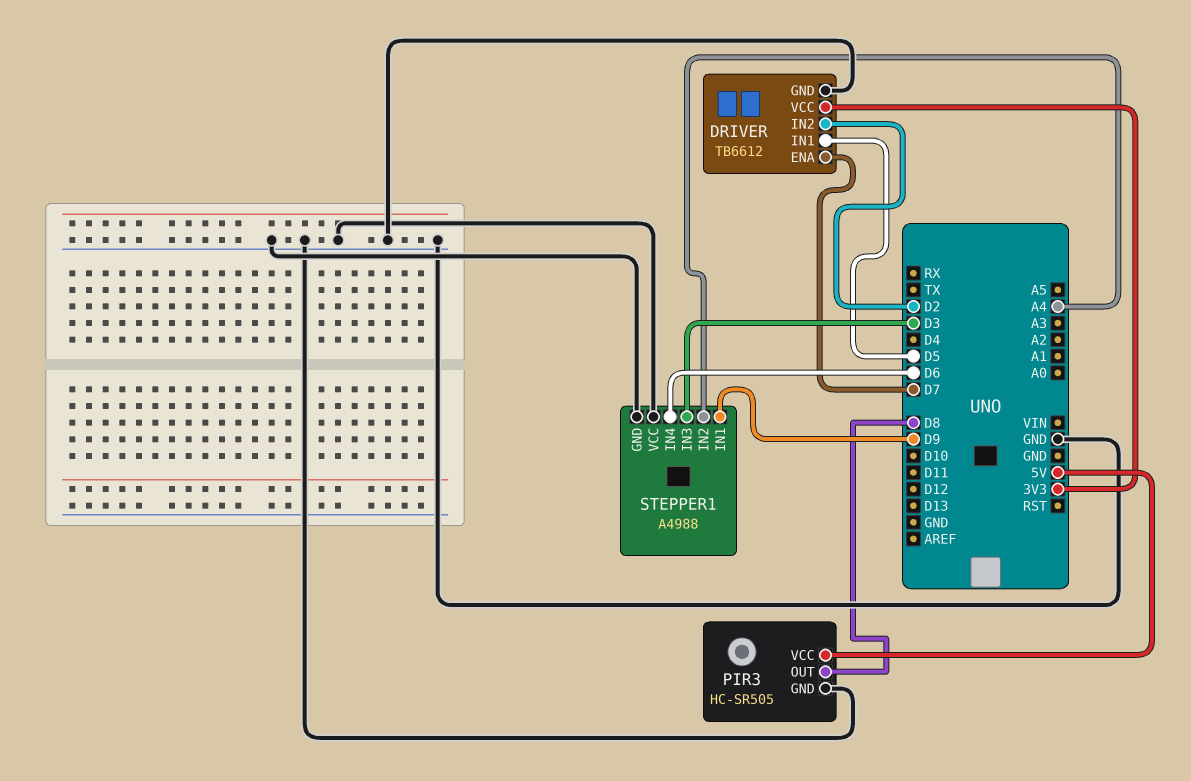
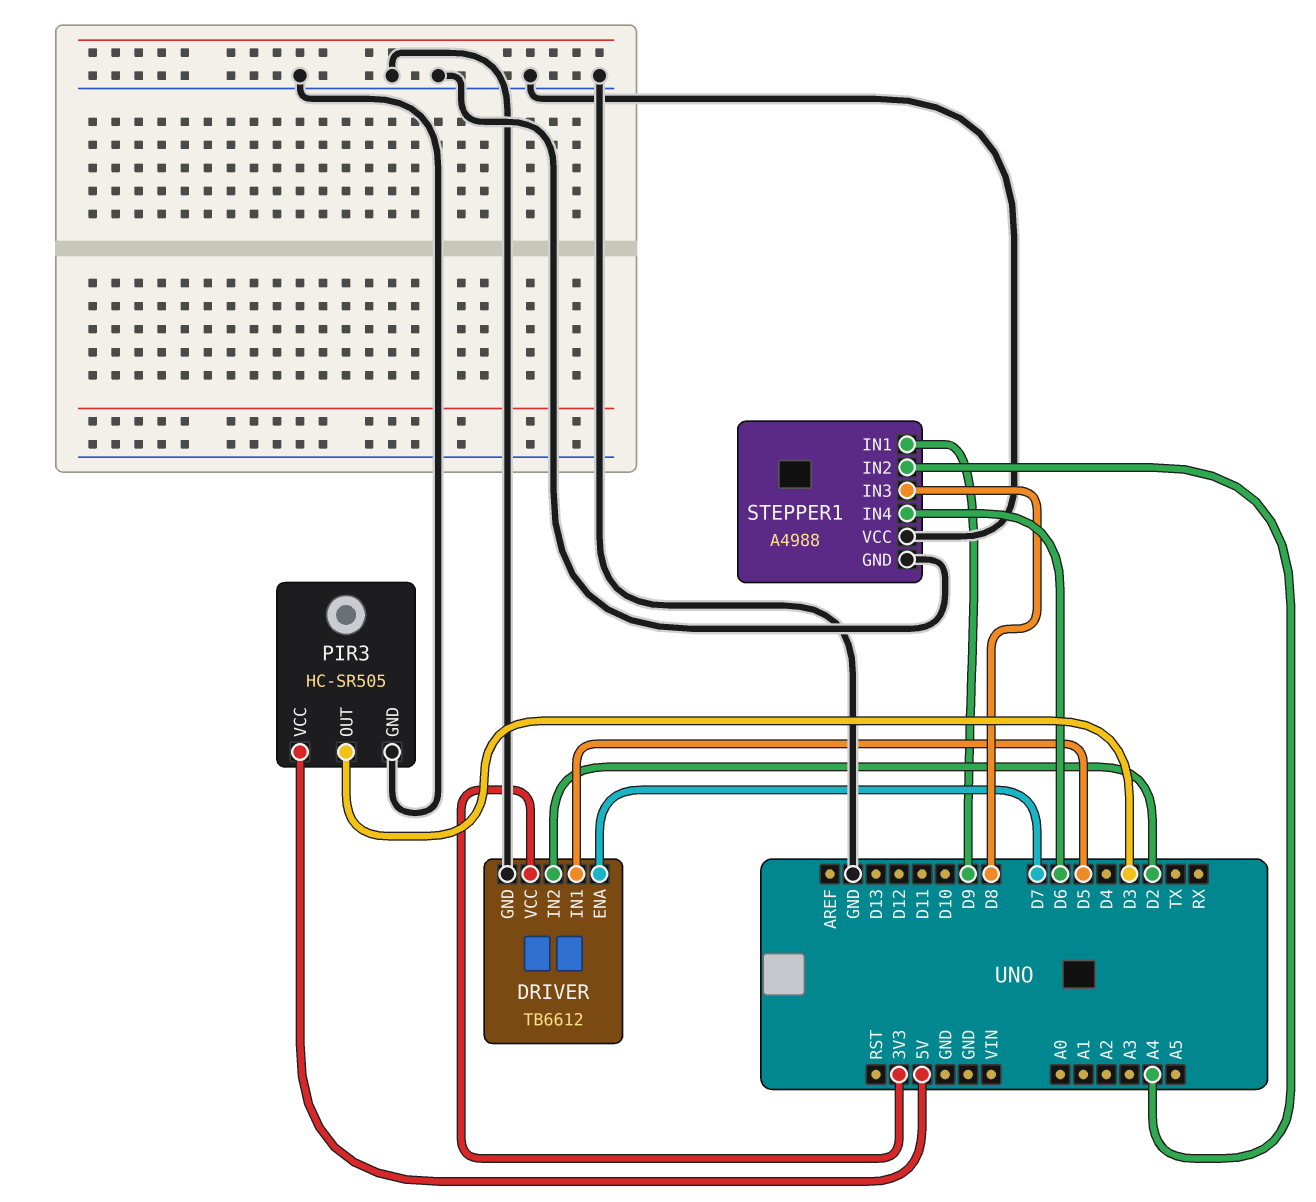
PIR3 pin OUT: D8 -> D3
STEPPER1 pin IN3: D3 -> D8

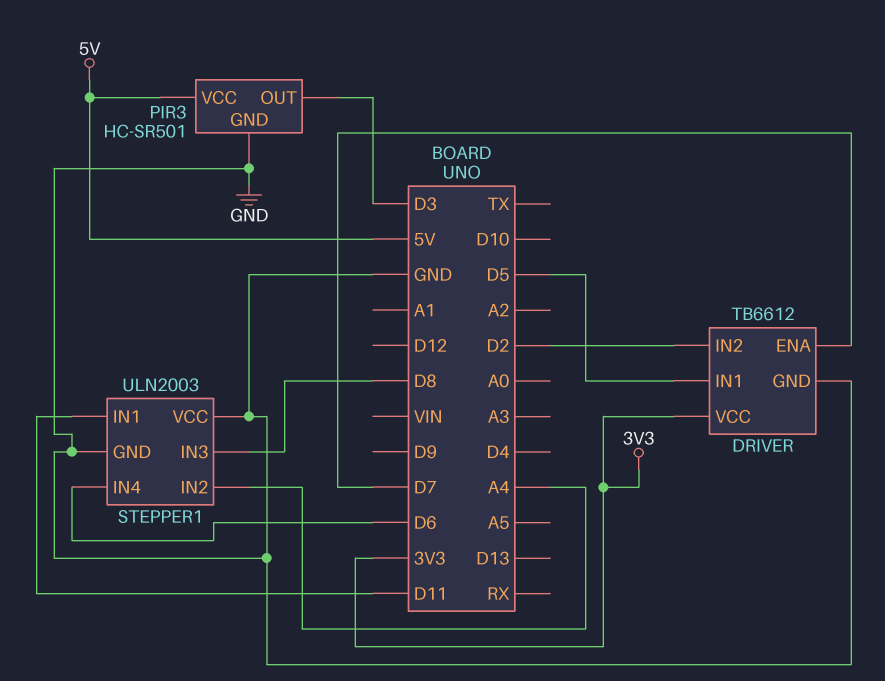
PIR3: HC-SR505 -> HC-SR501
STEPPER1: A4988 -> ULN2003
STEPPER1 pin IN1: D9 -> D11

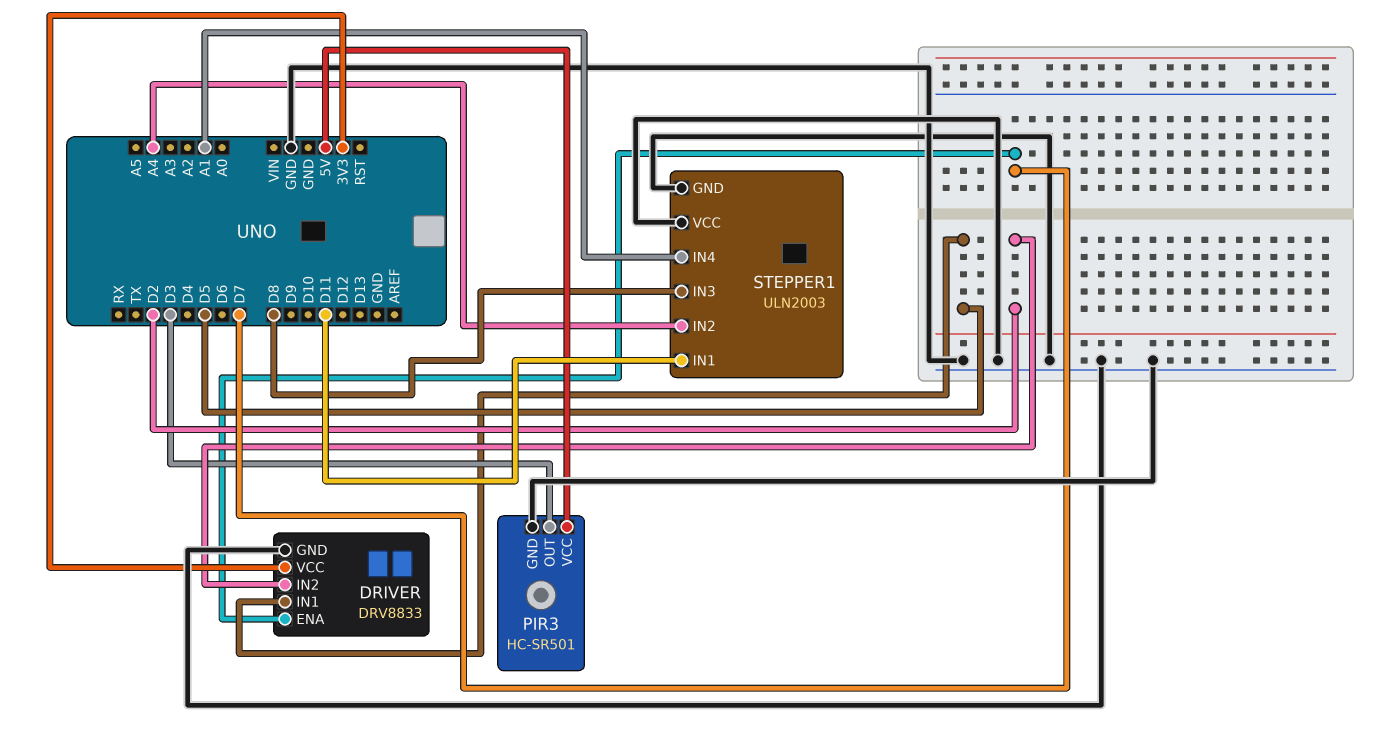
DRIVER: TB6612 -> DRV8833
STEPPER1 pin IN4: D6 -> A1

